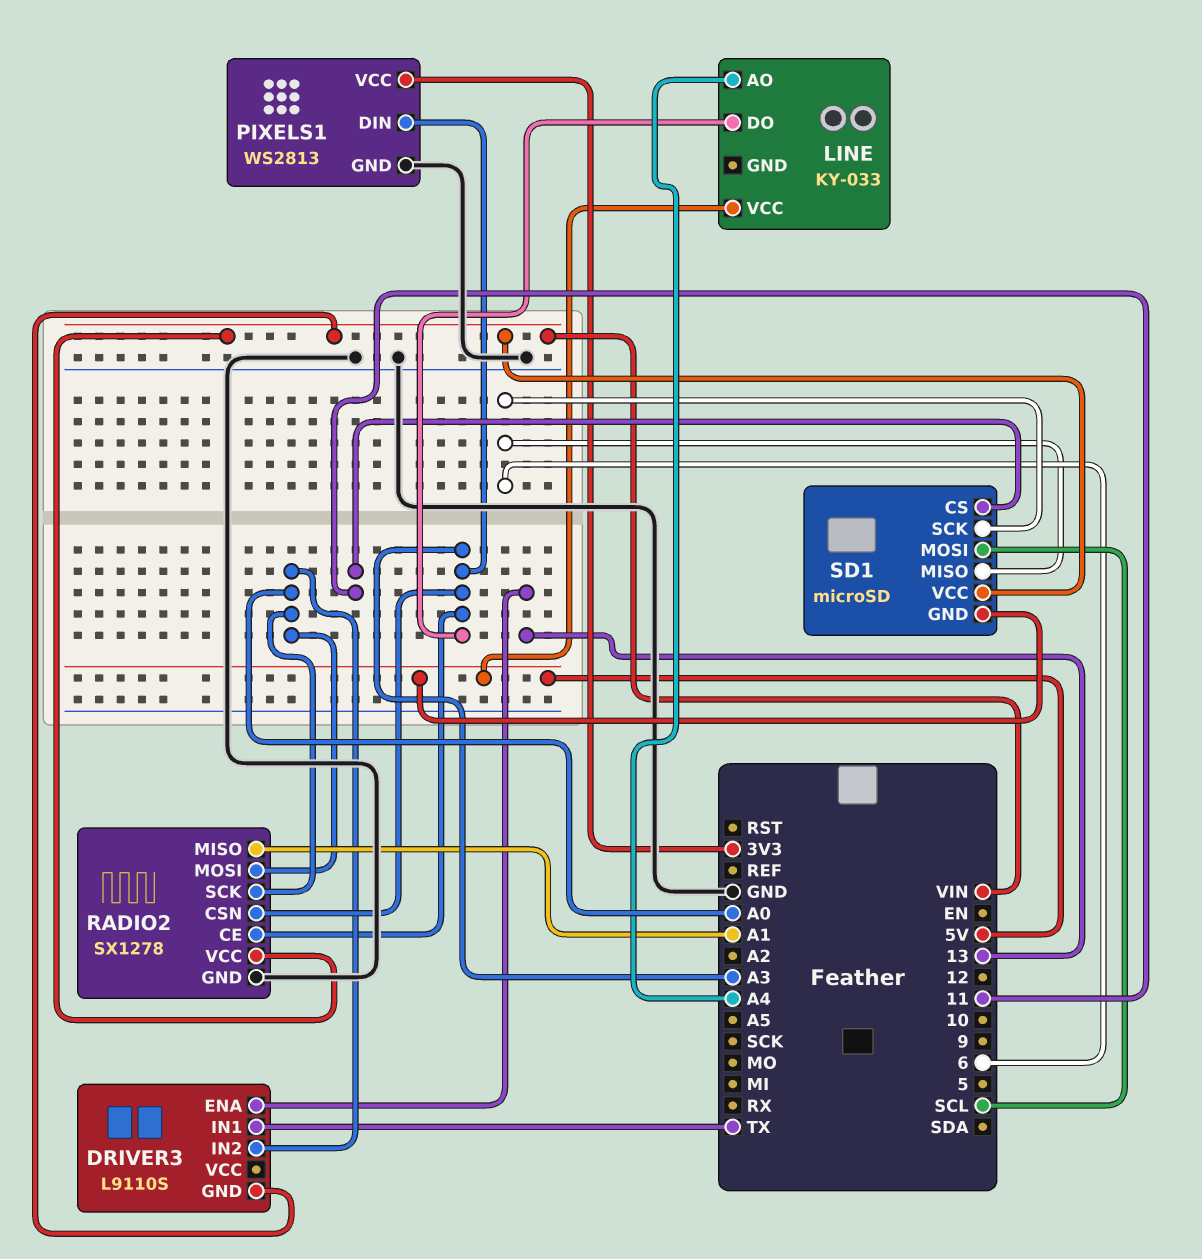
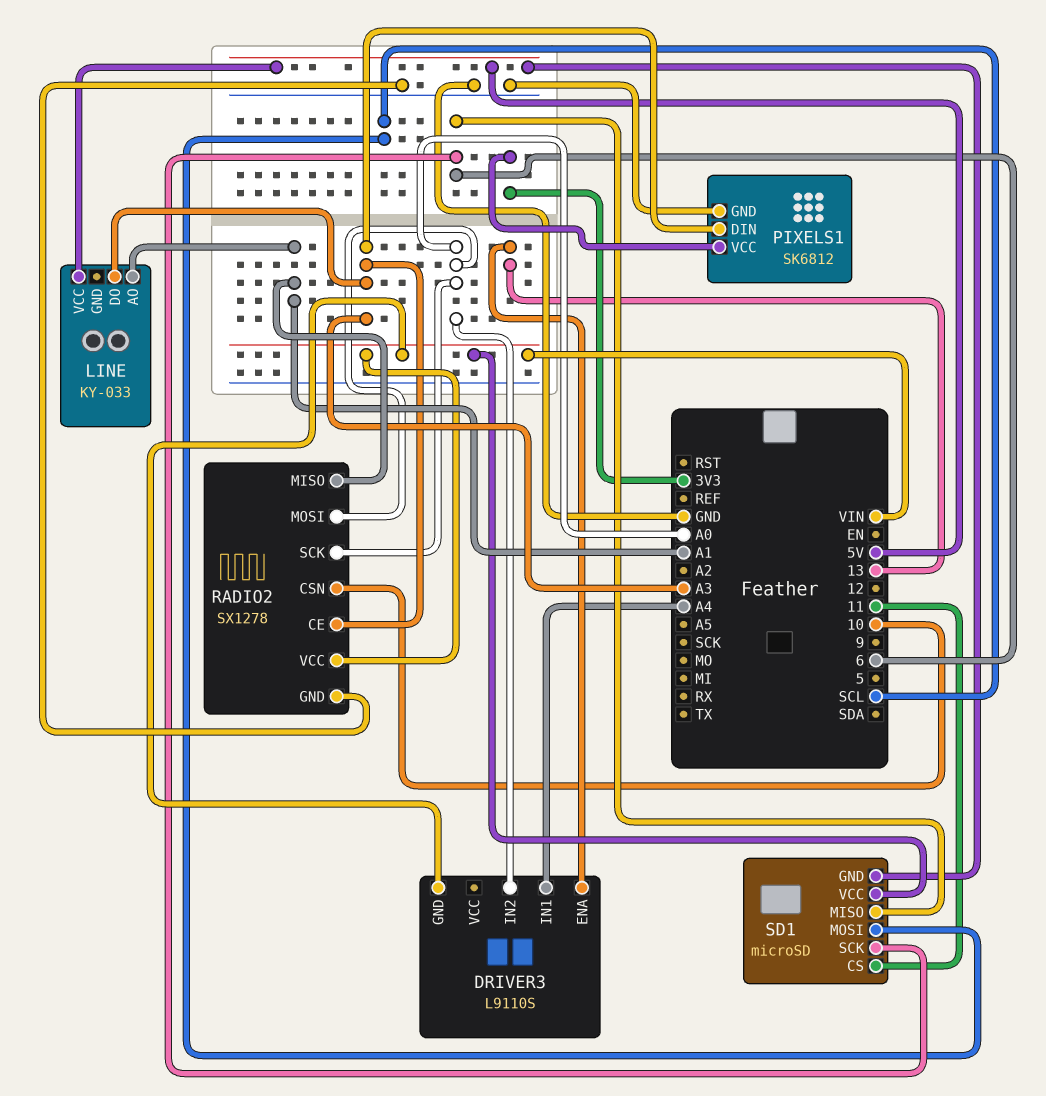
DRIVER3 pin IN1: TX -> A4
LINE pin AO: A4 -> A1
PIXELS1: WS2813 -> SK6812
RADIO2 pin CSN: A3 -> 10

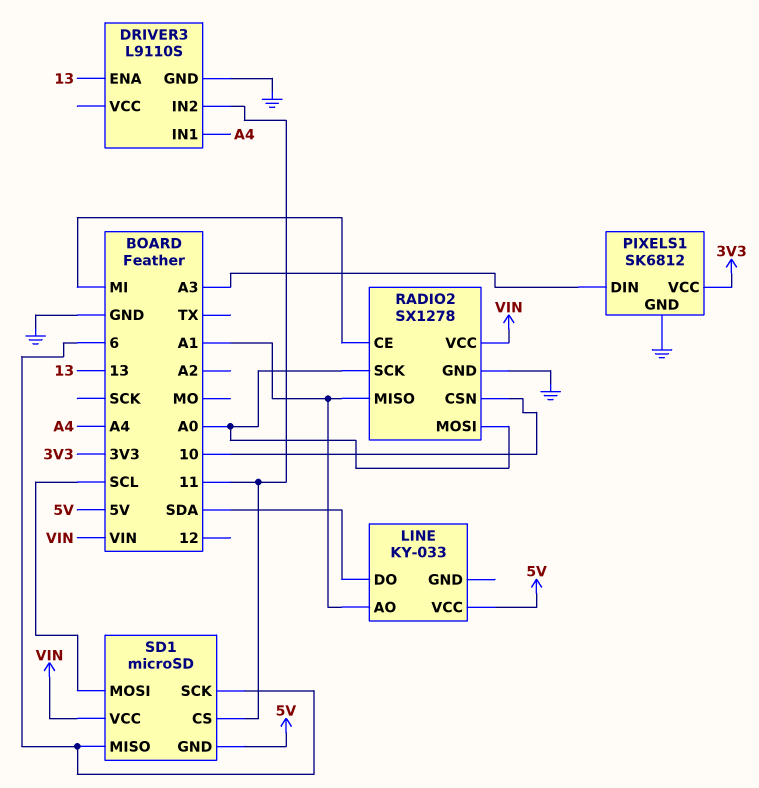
DRIVER3 pin GND: VIN -> GND
DRIVER3 pin IN2: A0 -> 11
LINE pin DO: A3 -> SDA
RADIO2 pin CE: A3 -> MI

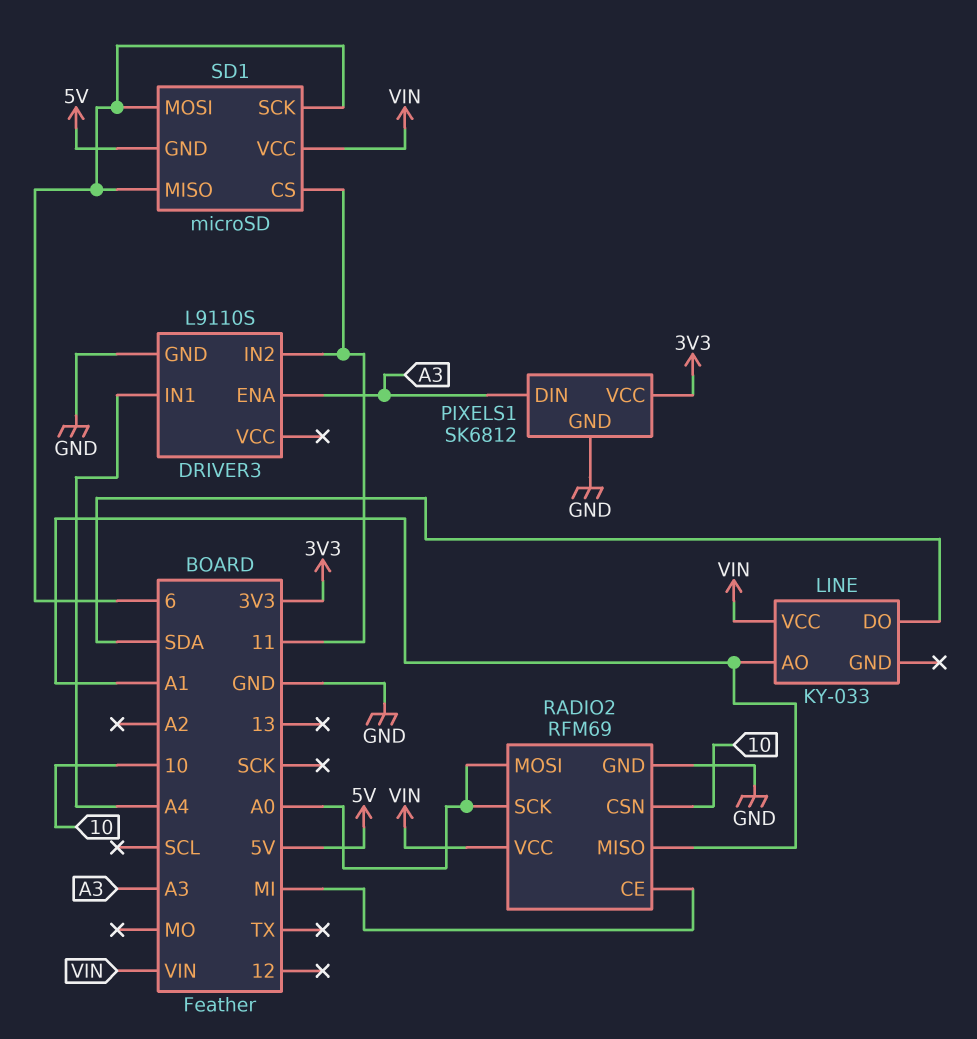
DRIVER3 pin ENA: 13 -> A3
LINE pin VCC: 5V -> VIN
RADIO2: SX1278 -> RFM69
SD1 pin MOSI: SCL -> 6

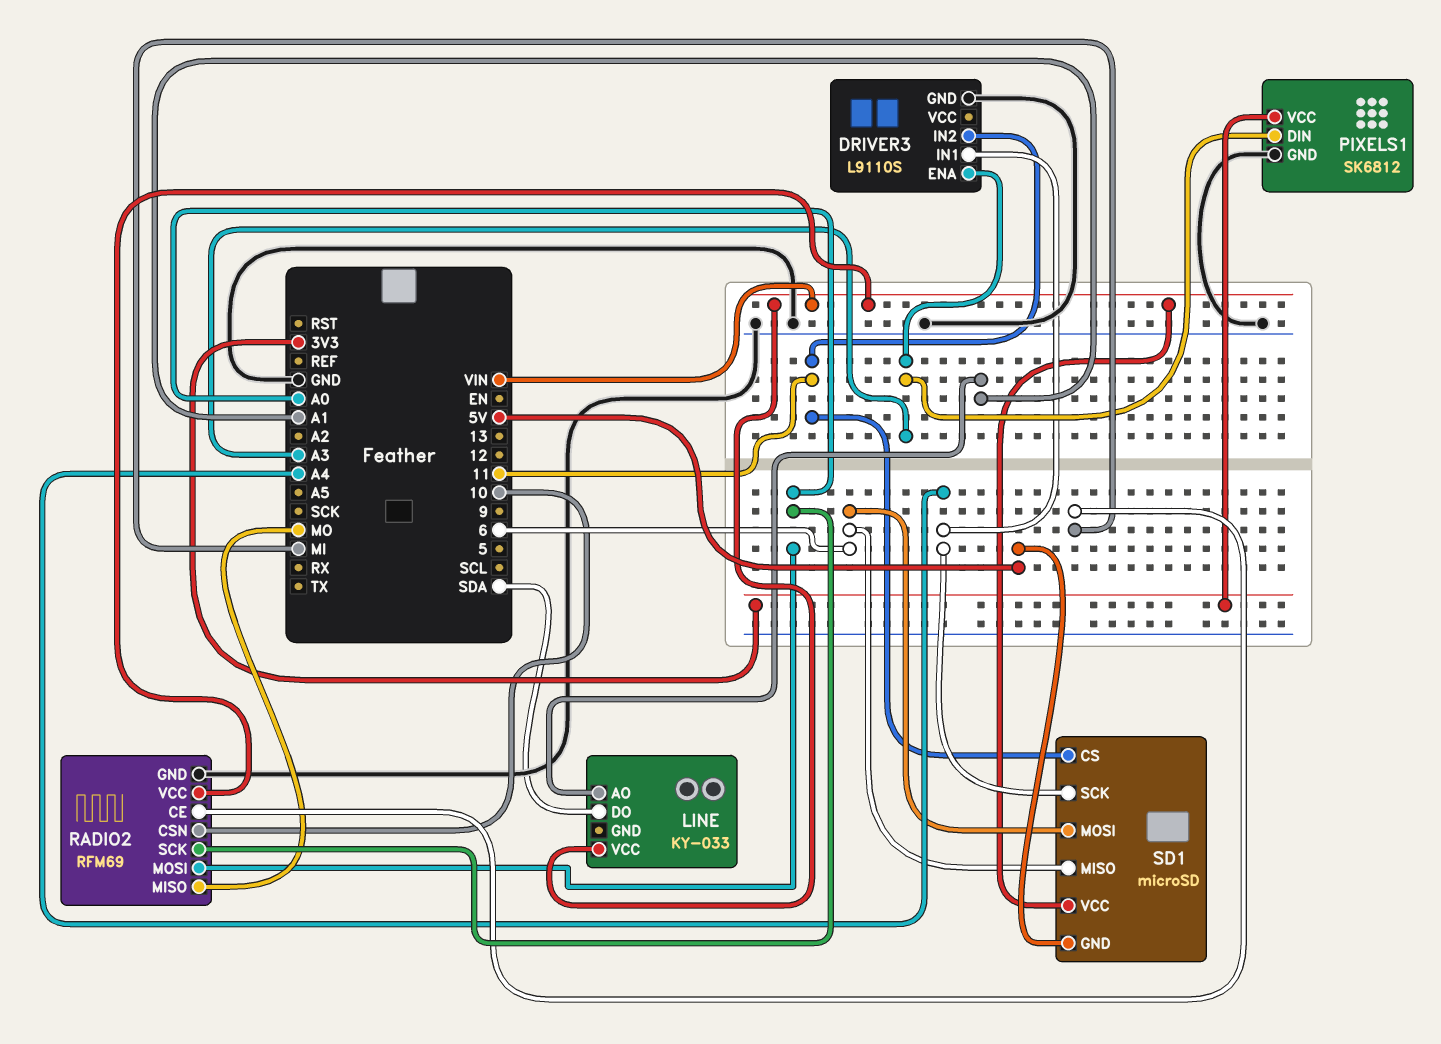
RADIO2 pin MISO: A1 -> MO
SD1 pin SCK: 6 -> A4

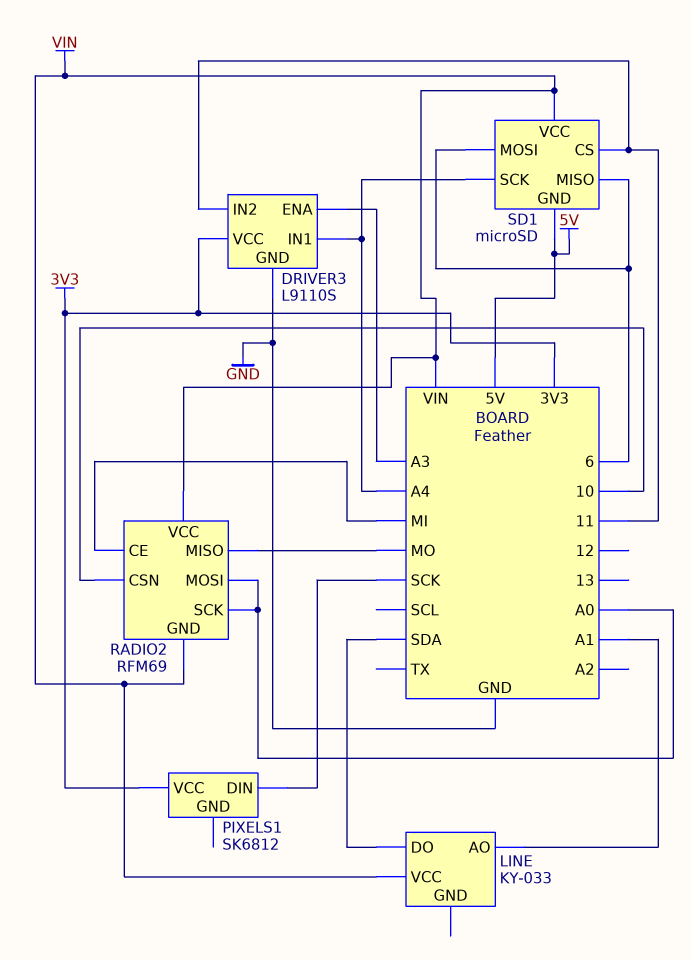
DRIVER3 pin VCC: none -> 3V3
PIXELS1 pin DIN: A3 -> SCK
PIXELS1 pin GND: GND -> none
RADIO2 pin GND: GND -> VIN

